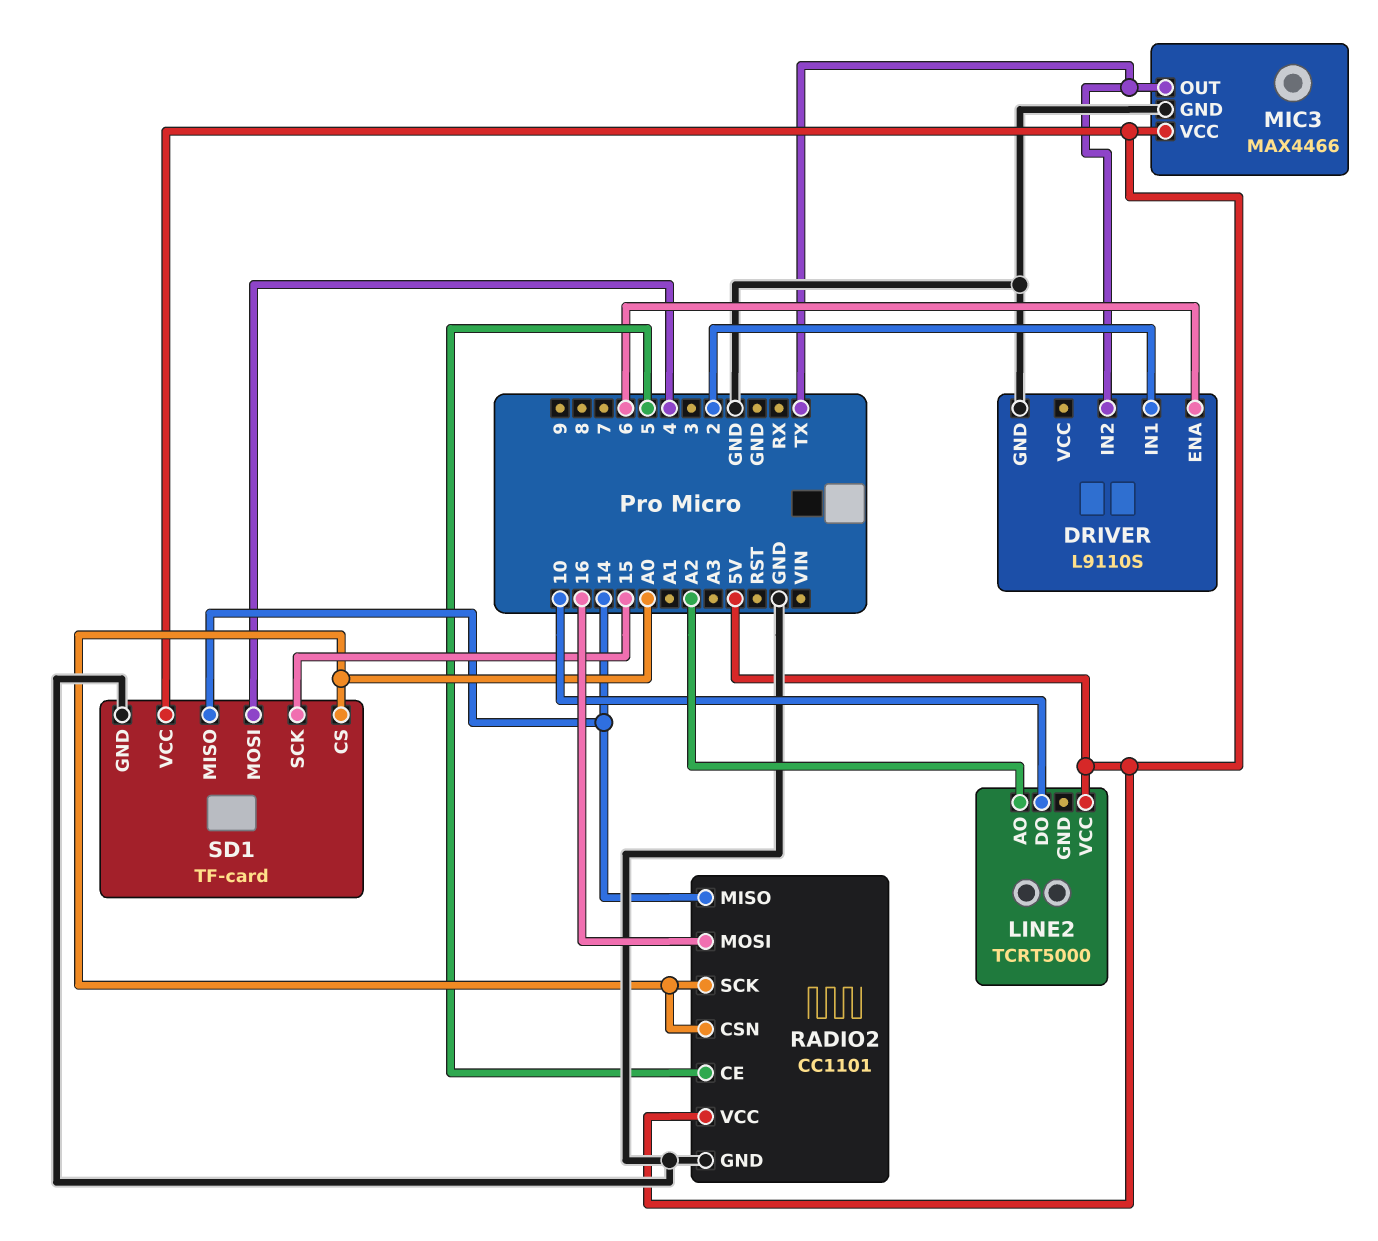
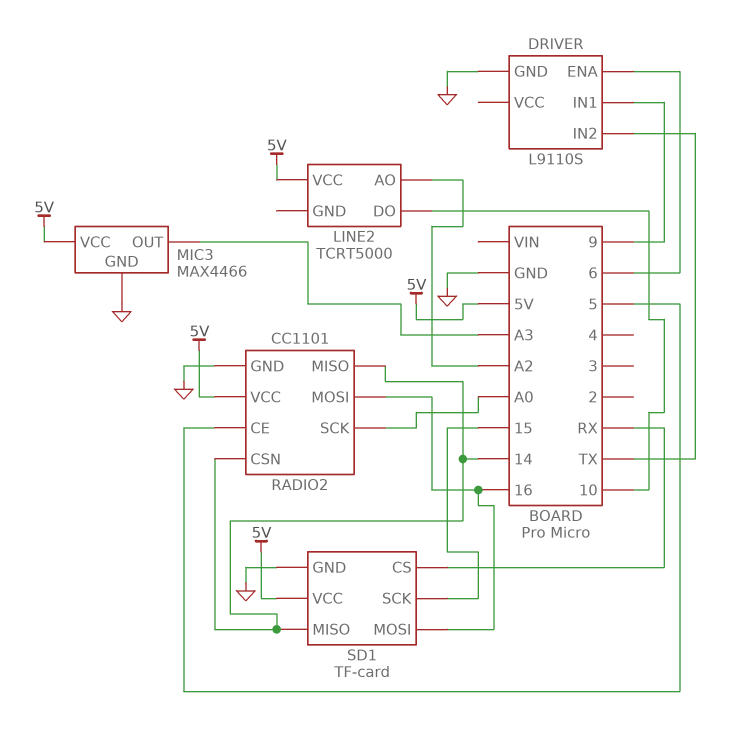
DRIVER pin IN1: 2 -> 9
MIC3 pin OUT: TX -> A3
RADIO2 pin CSN: A0 -> 14
SD1 pin CS: A0 -> RX
SD1 pin MOSI: 4 -> 16

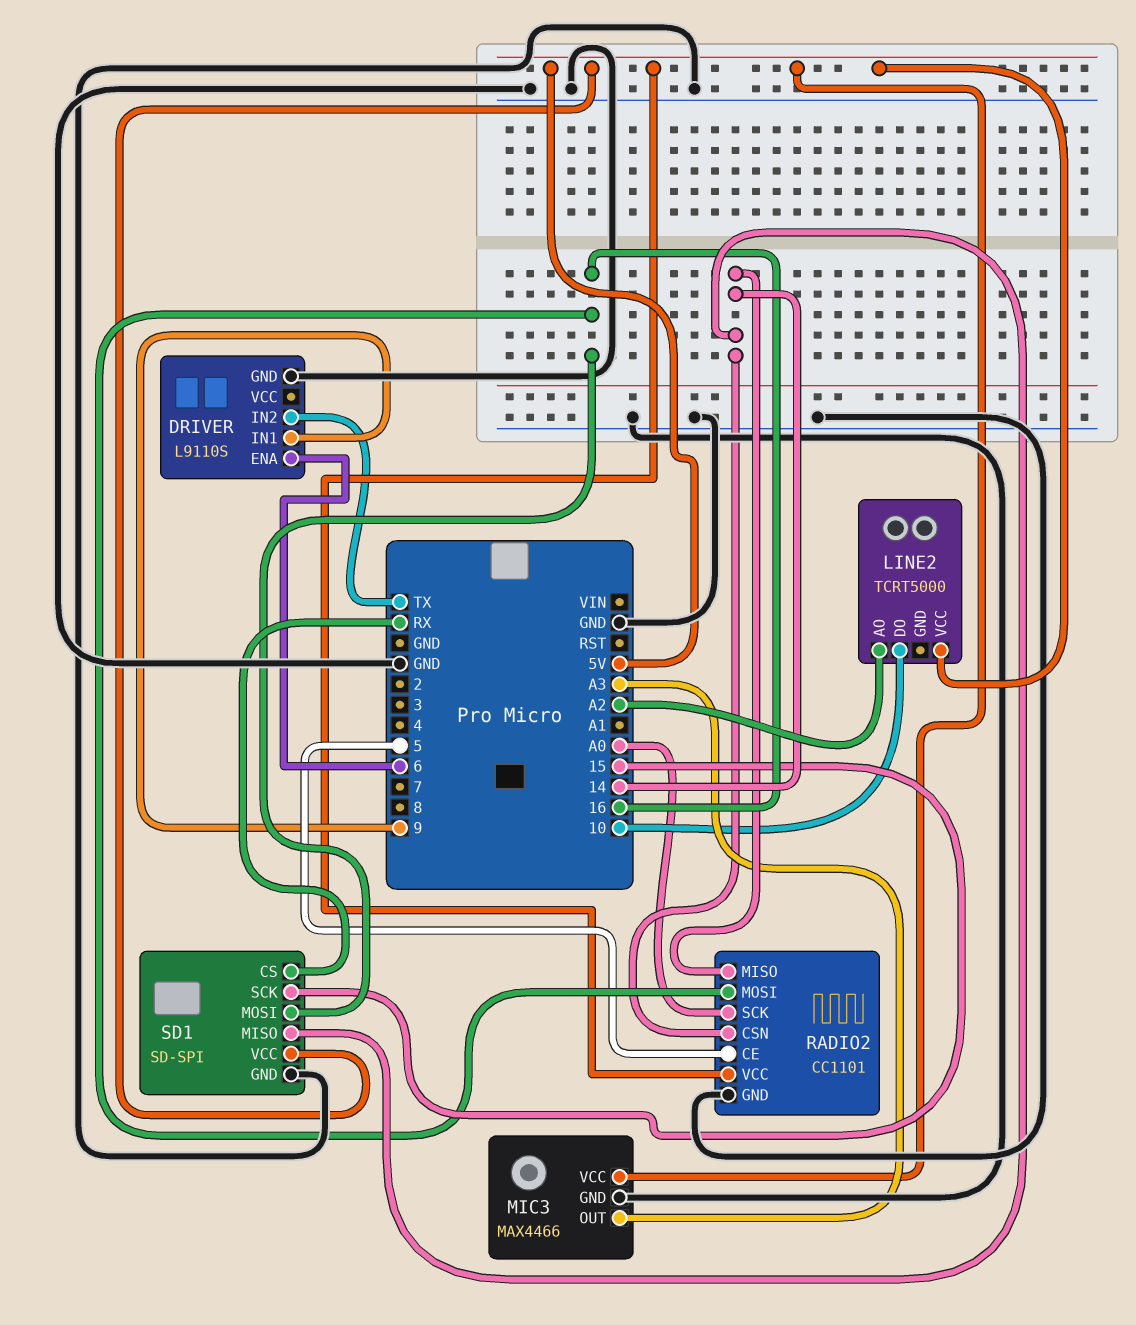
SD1: TF-card -> SD-SPI

